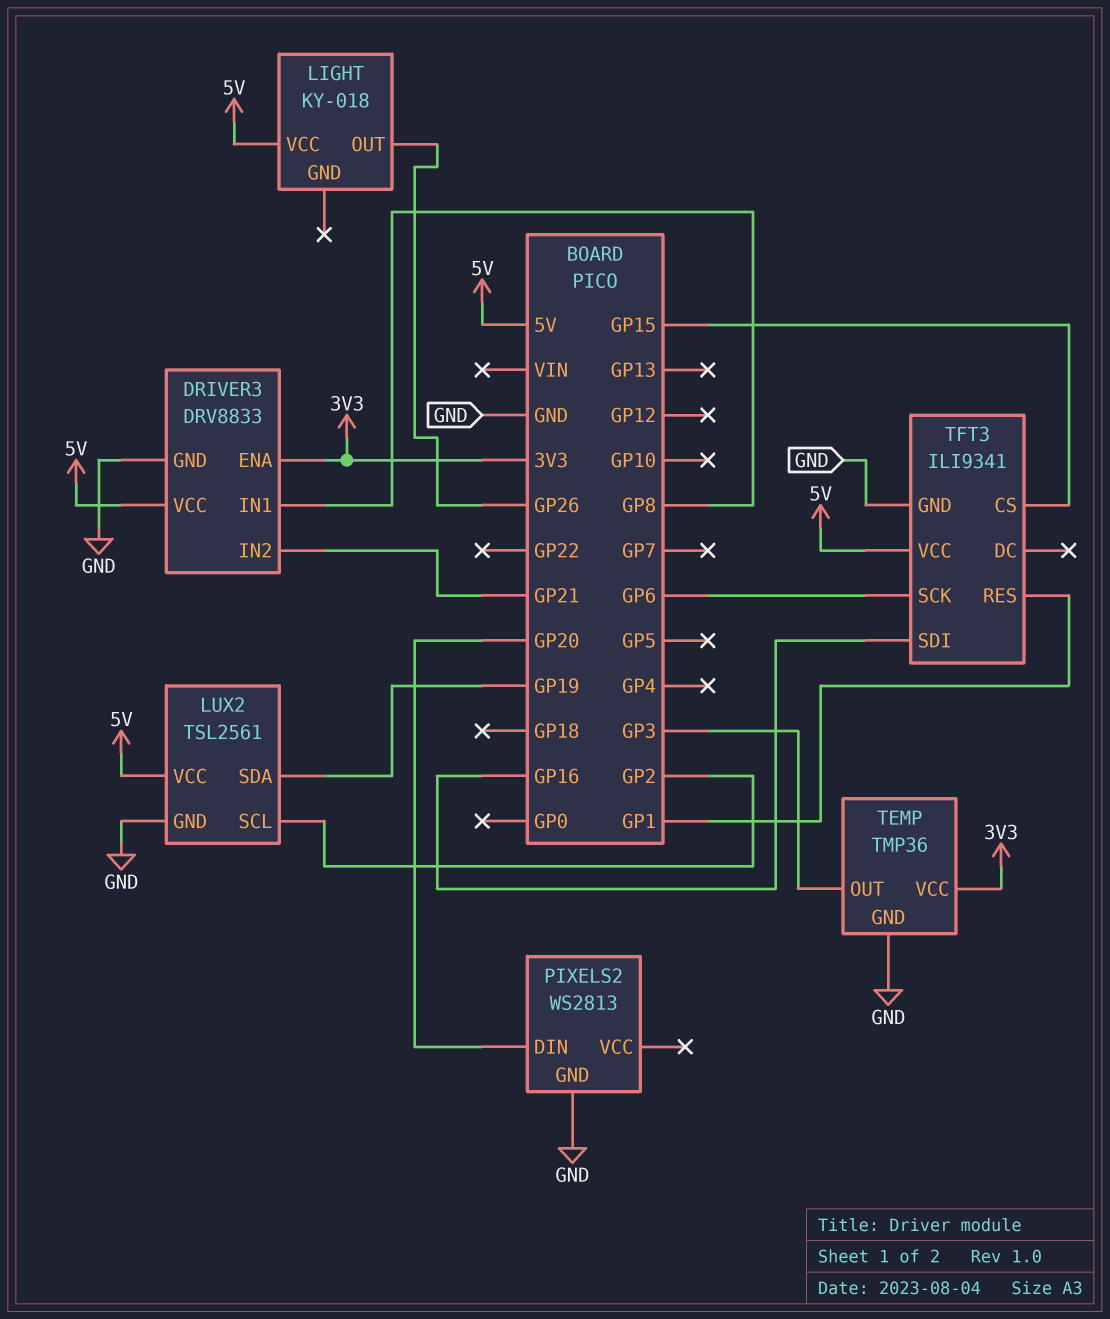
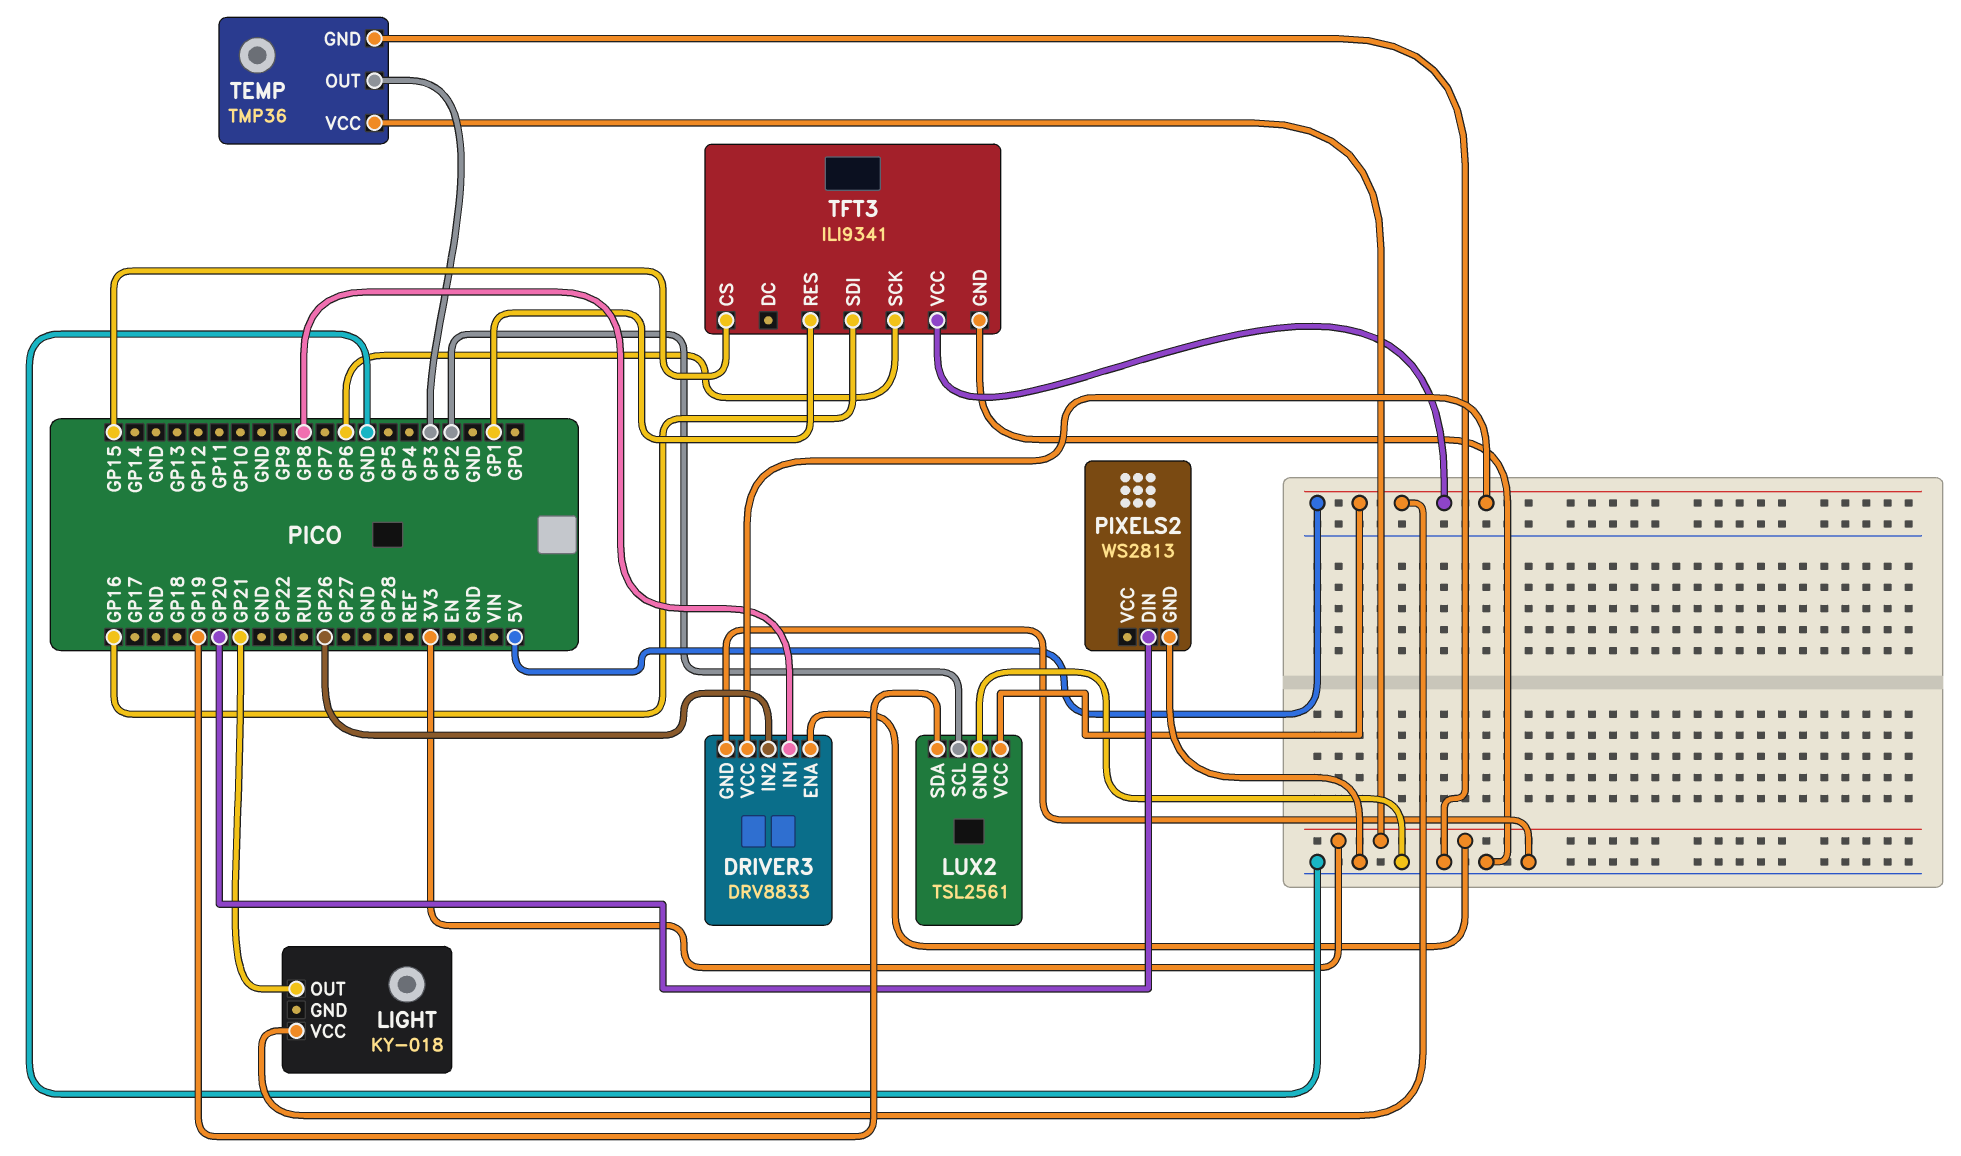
DRIVER3 pin IN2: GP21 -> GP26
LIGHT pin OUT: GP26 -> GP21

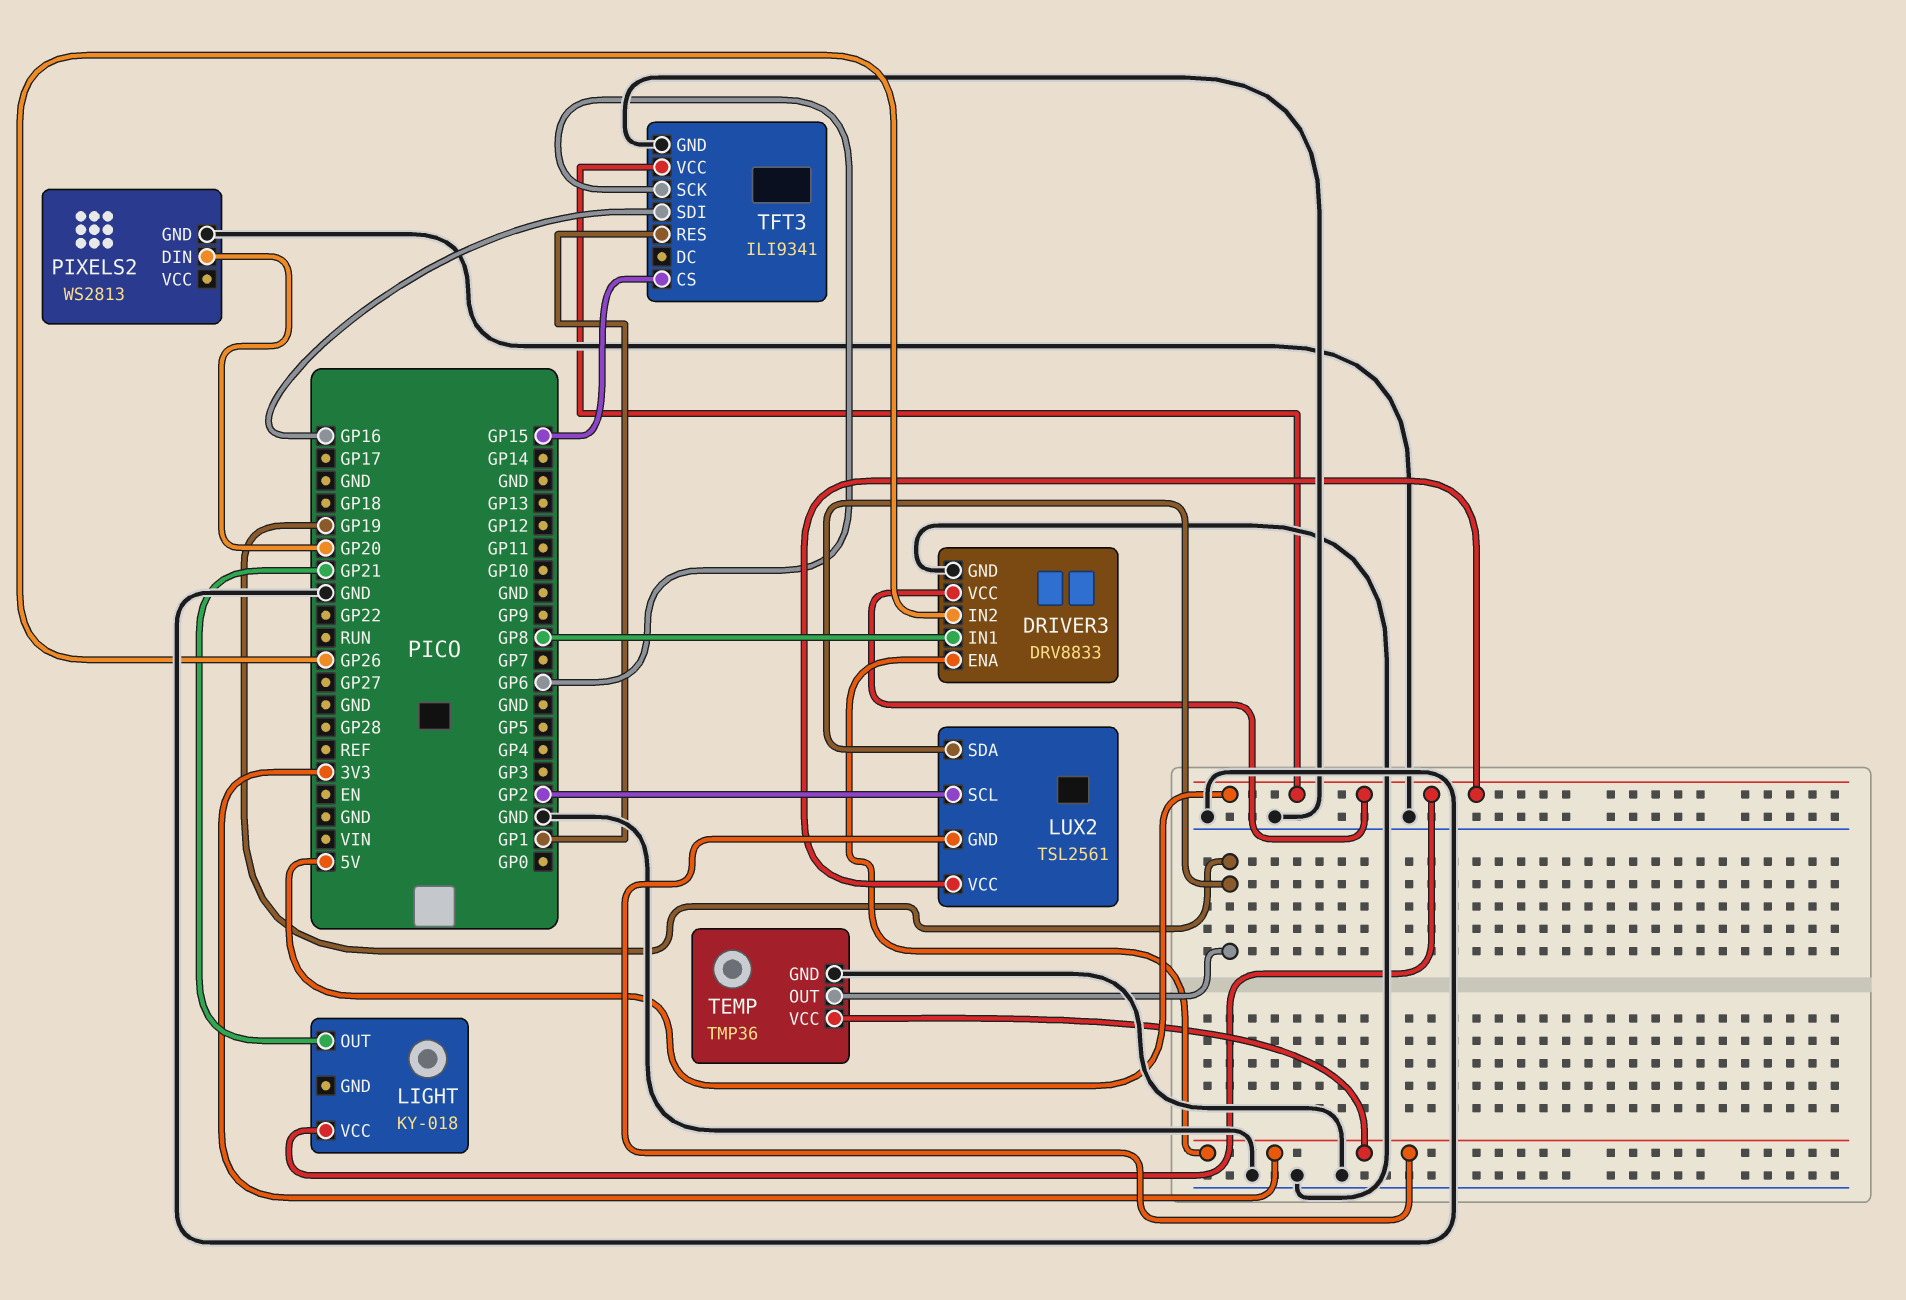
LUX2 pin GND: GND -> 3V3
TEMP pin OUT: GP3 -> GP19

